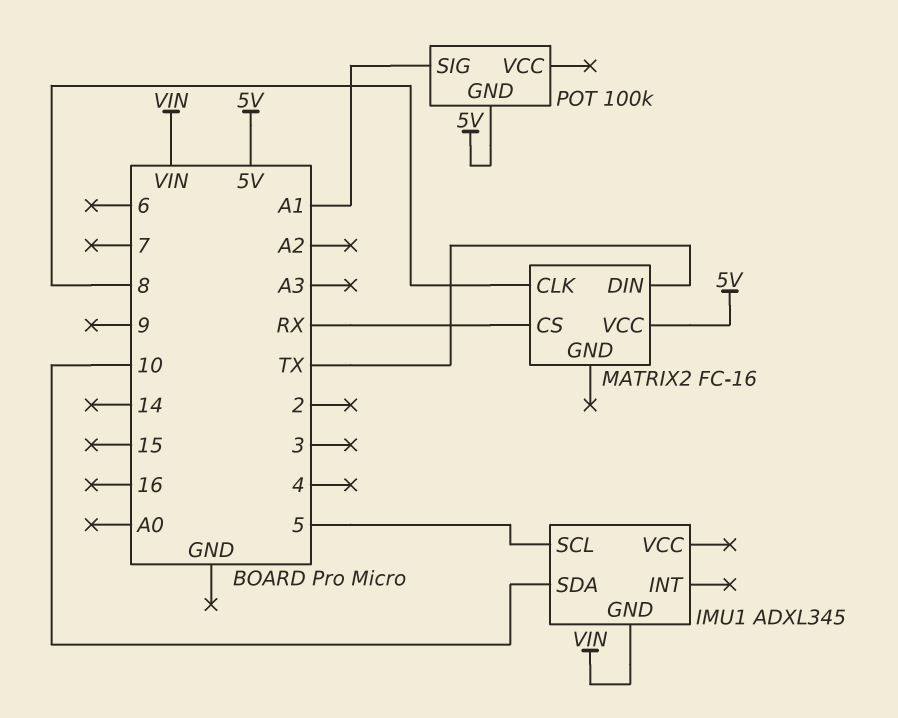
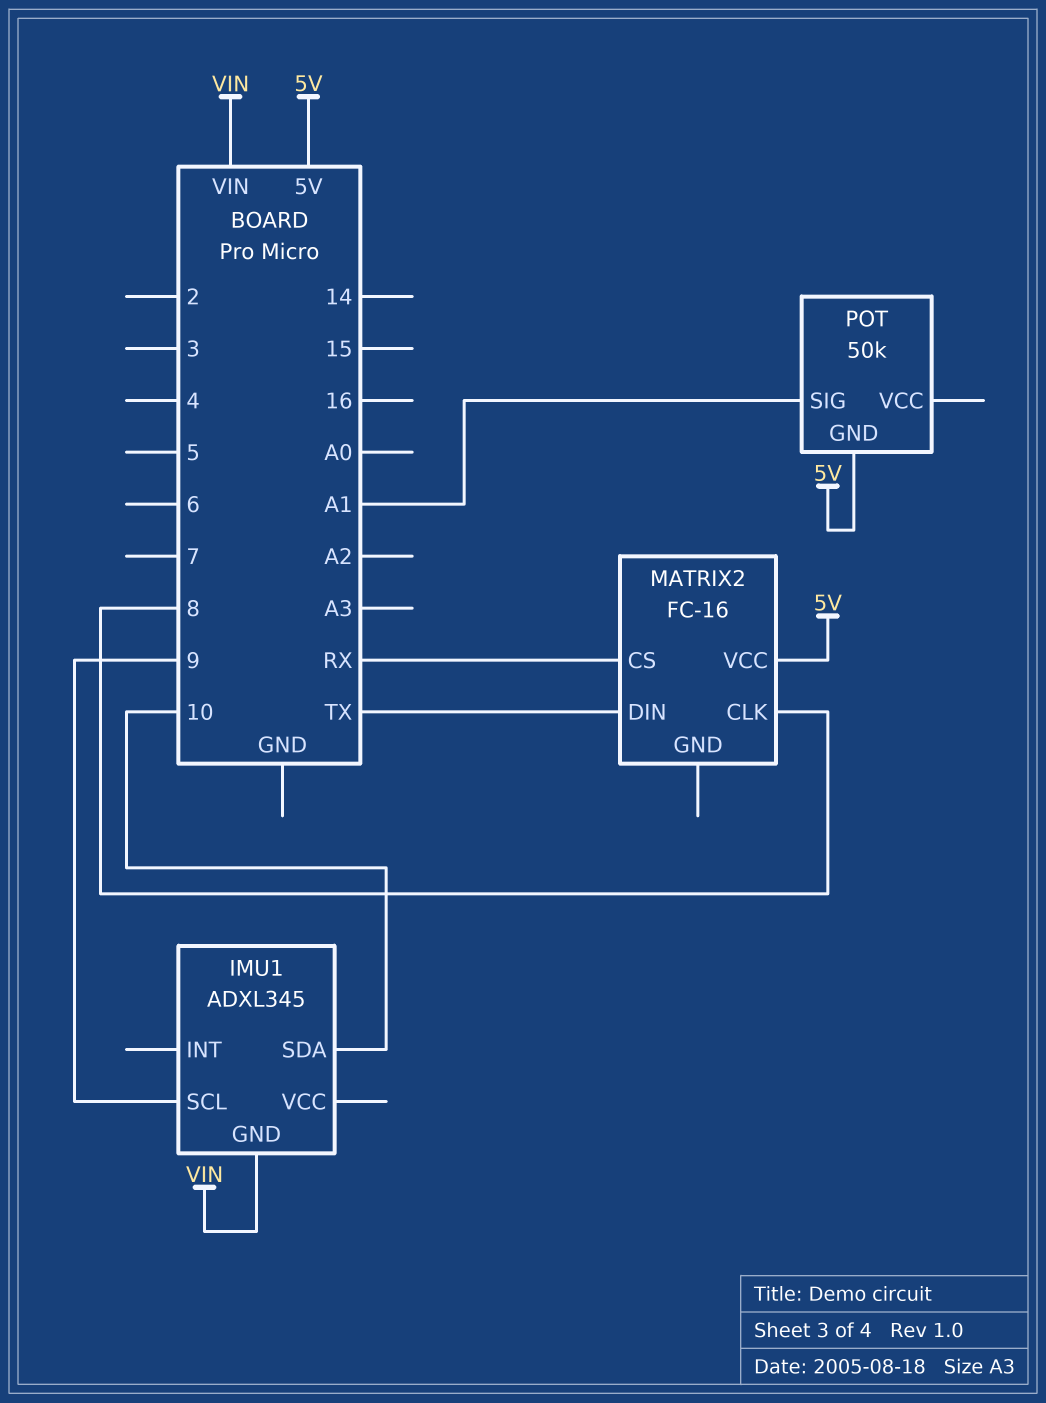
IMU1 pin SCL: 5 -> 9
POT: 100k -> 50k

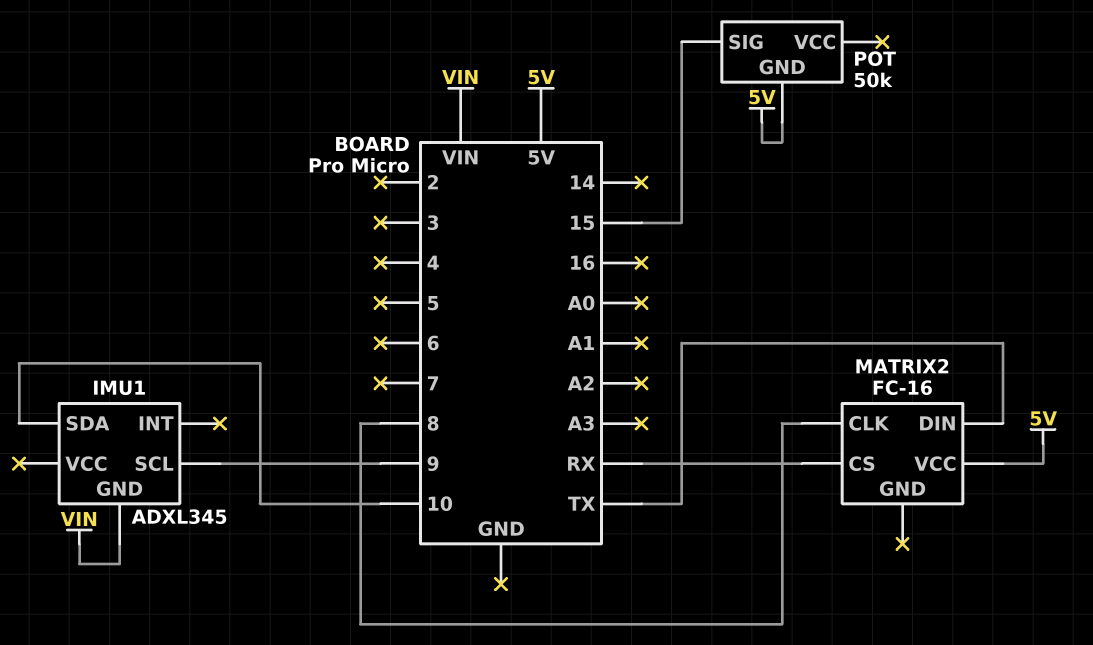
POT pin SIG: A1 -> 15

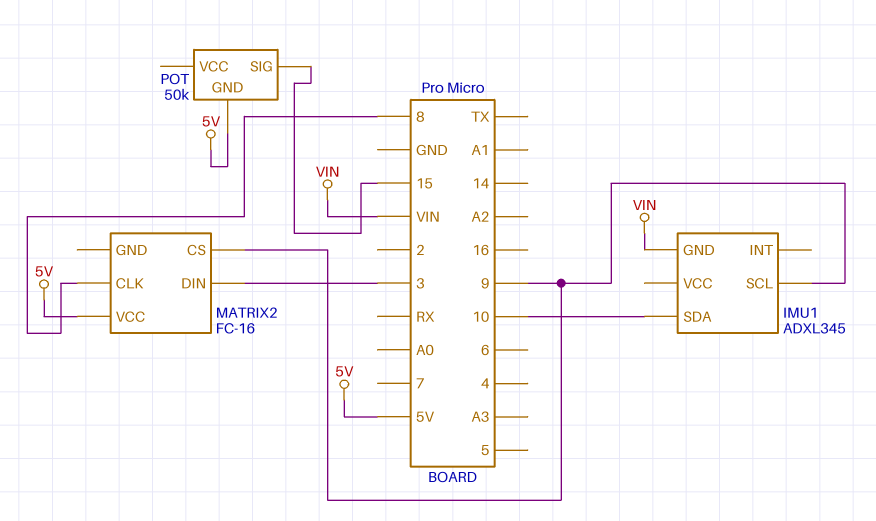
MATRIX2 pin CS: RX -> 9
MATRIX2 pin DIN: TX -> 3

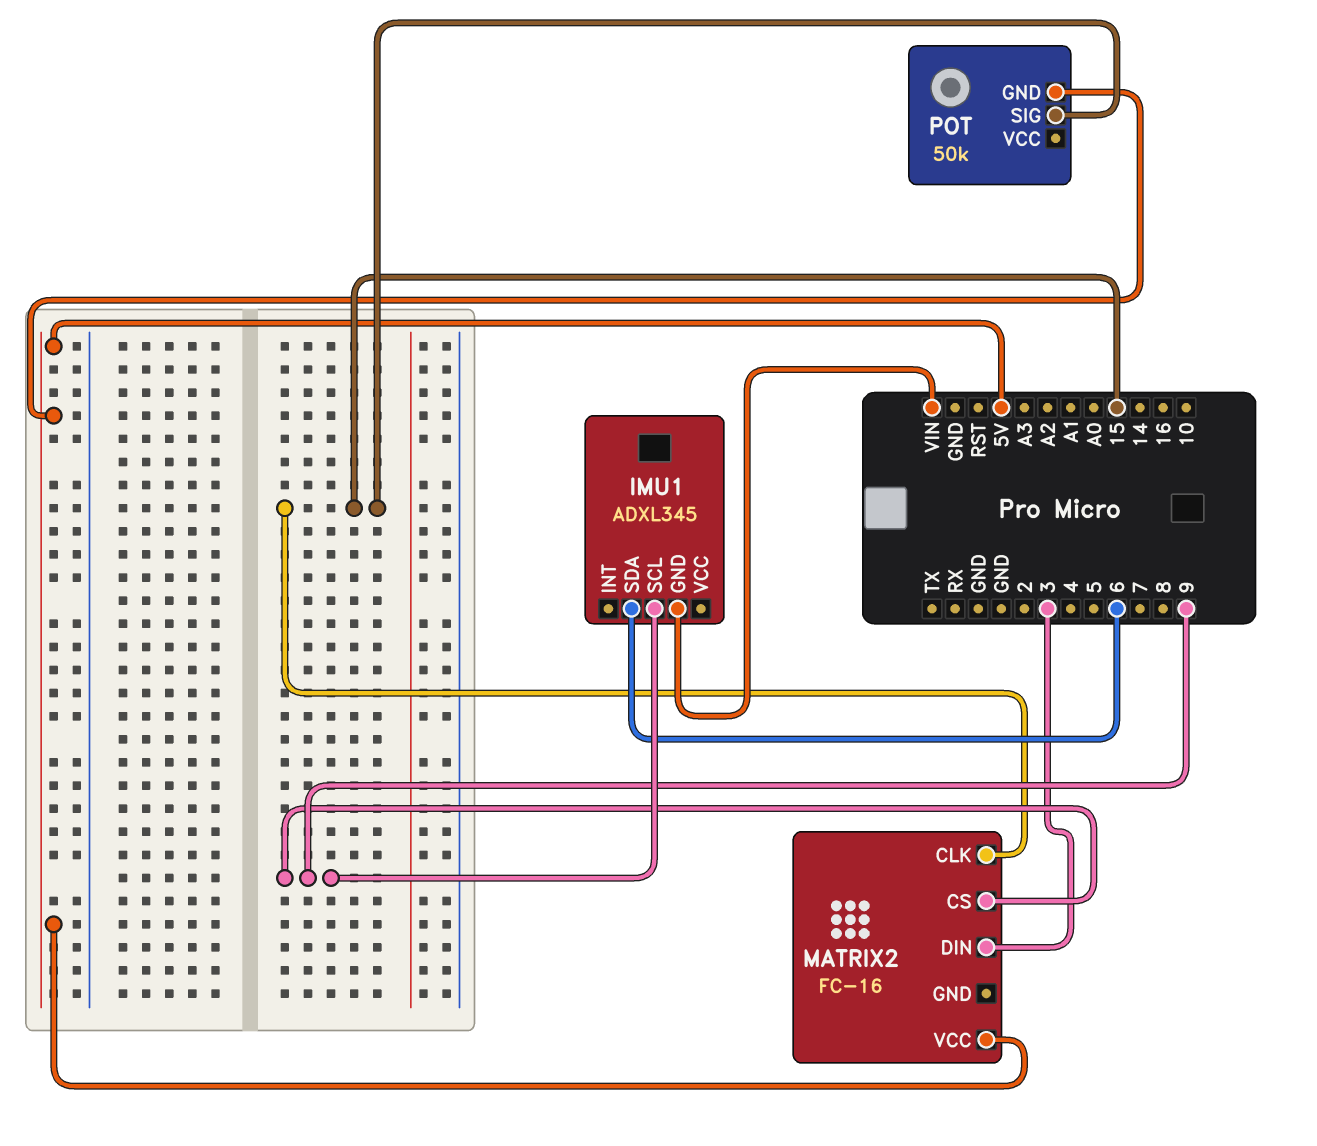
IMU1 pin SDA: 10 -> 6
MATRIX2 pin CLK: 8 -> 15

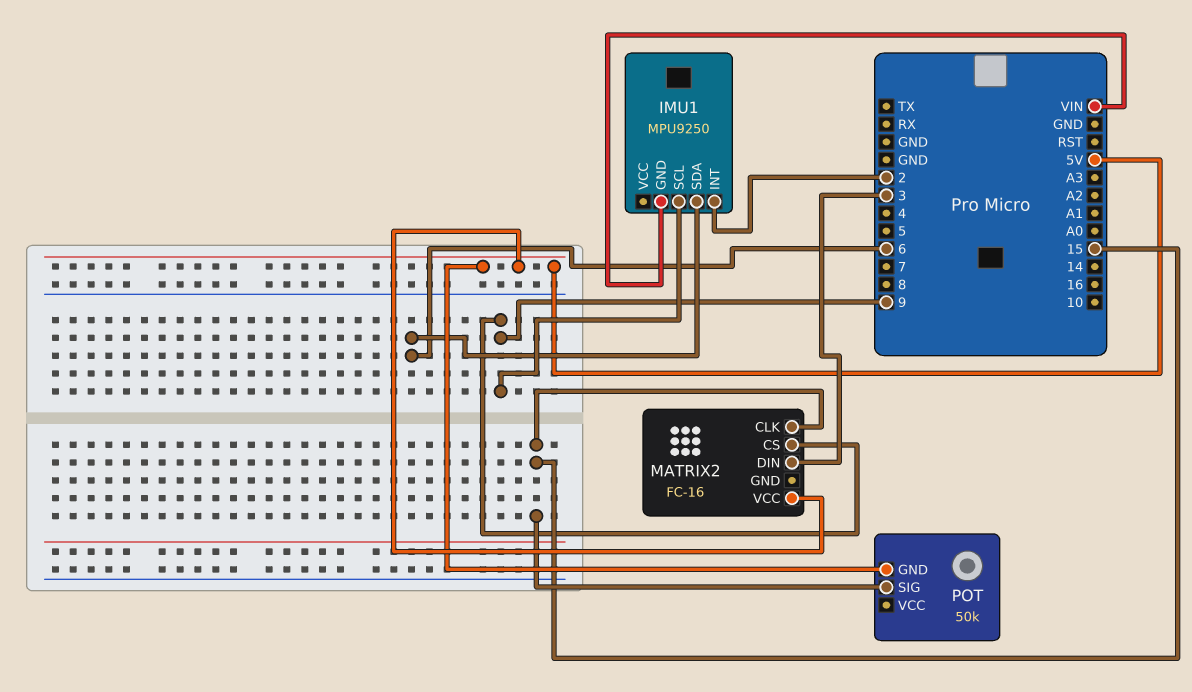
IMU1: ADXL345 -> MPU9250
IMU1 pin INT: none -> 2

